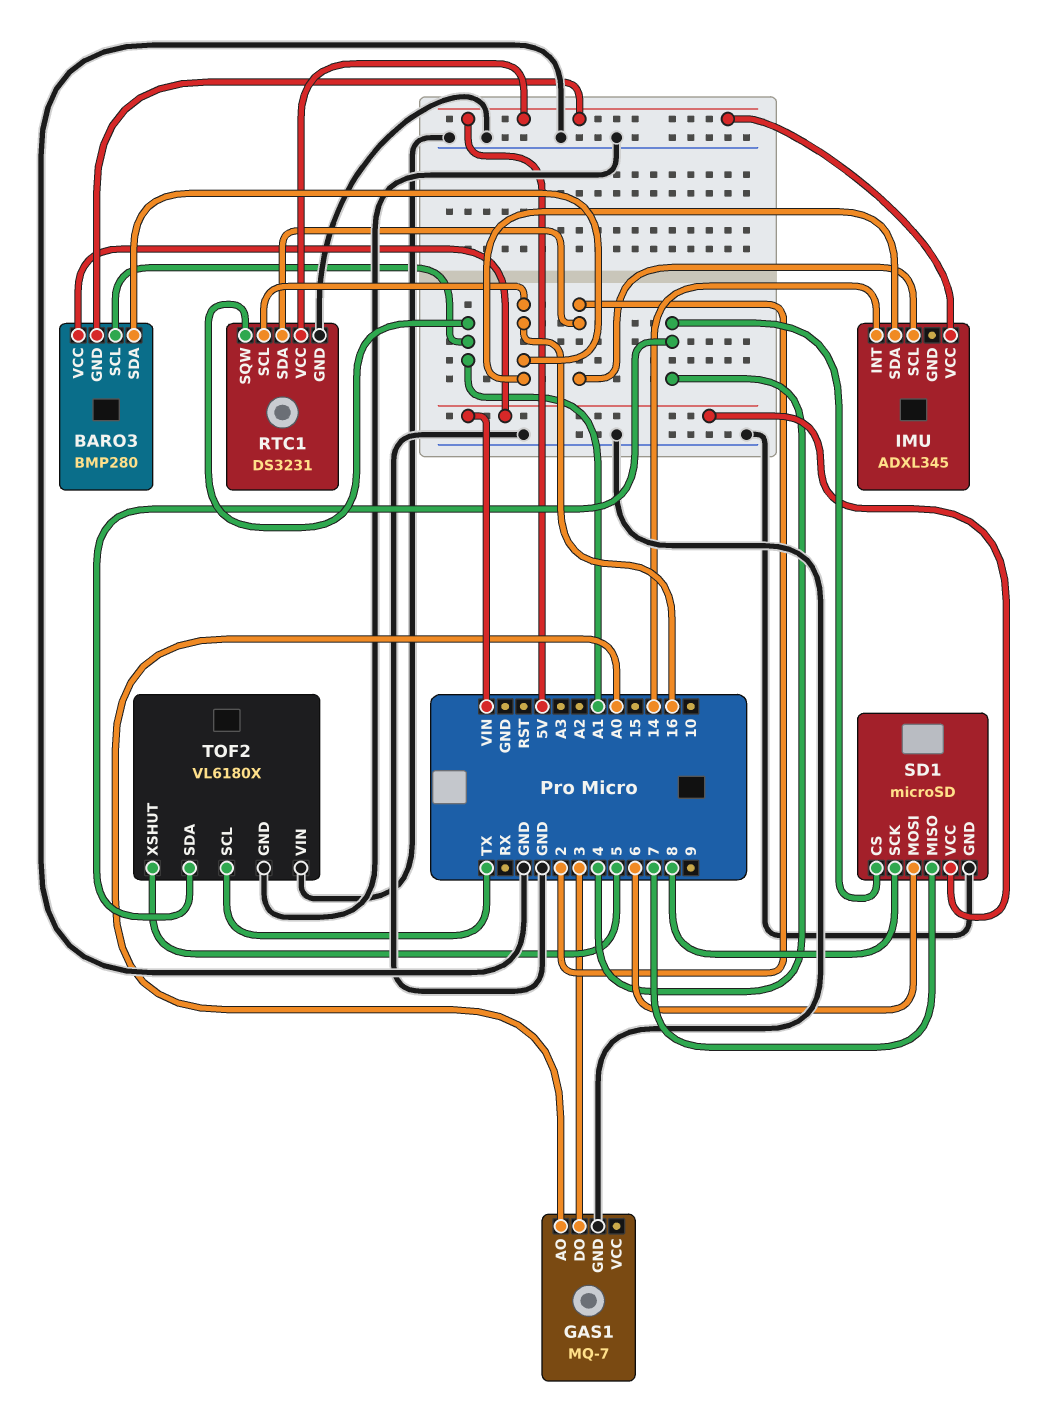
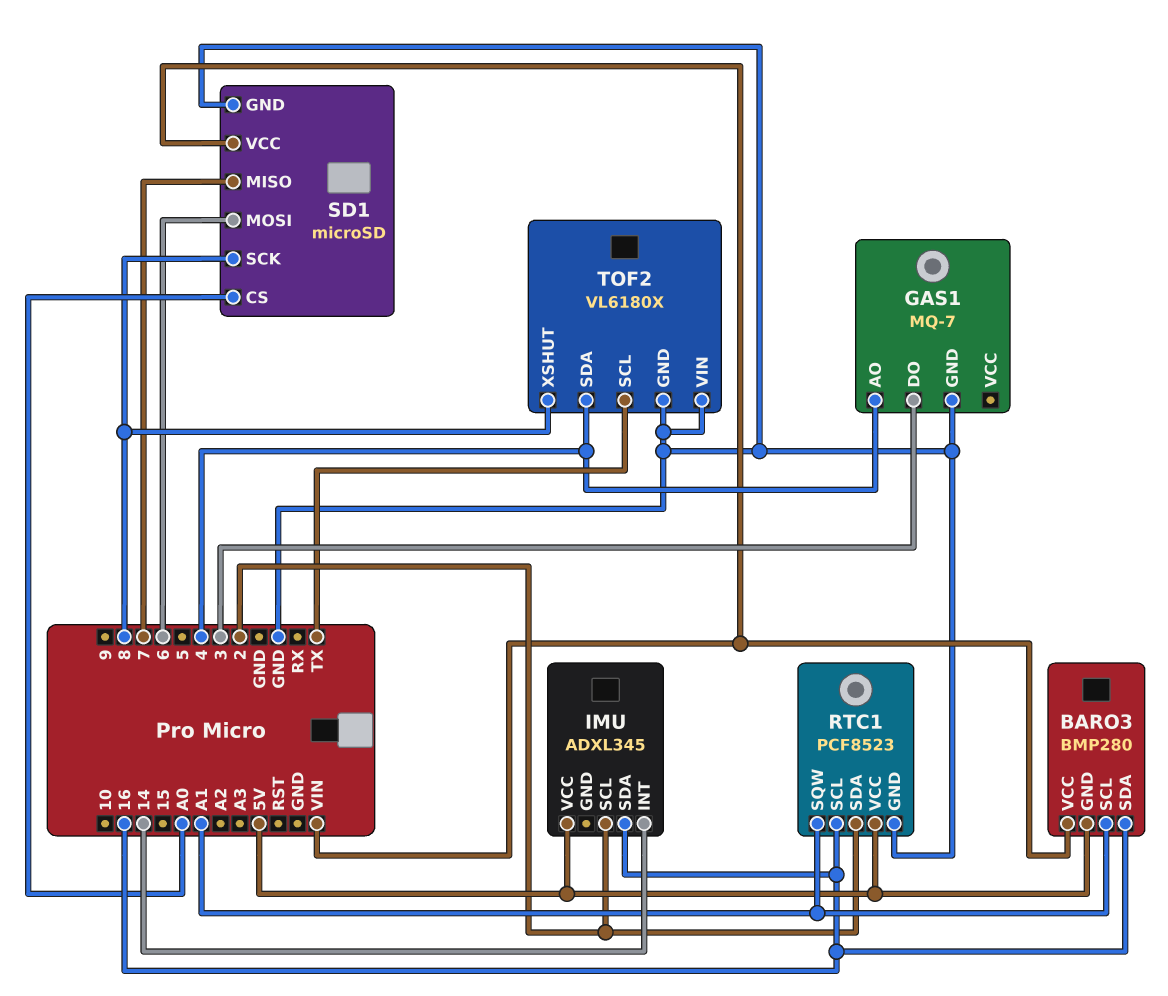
GAS1 pin AO: A0 -> 4
RTC1: DS3231 -> PCF8523
SD1 pin CS: 4 -> A0
TOF2 pin XSHUT: 5 -> 8

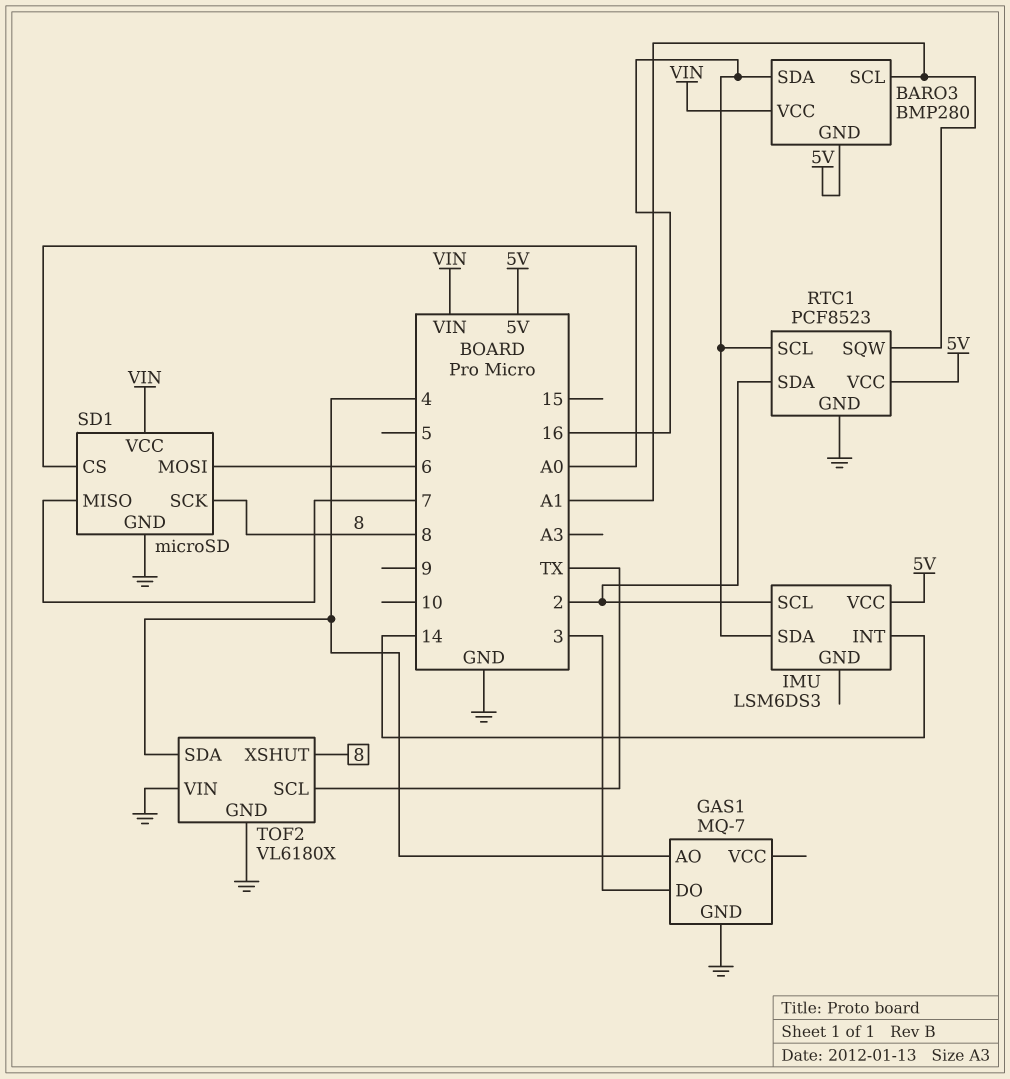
IMU: ADXL345 -> LSM6DS3

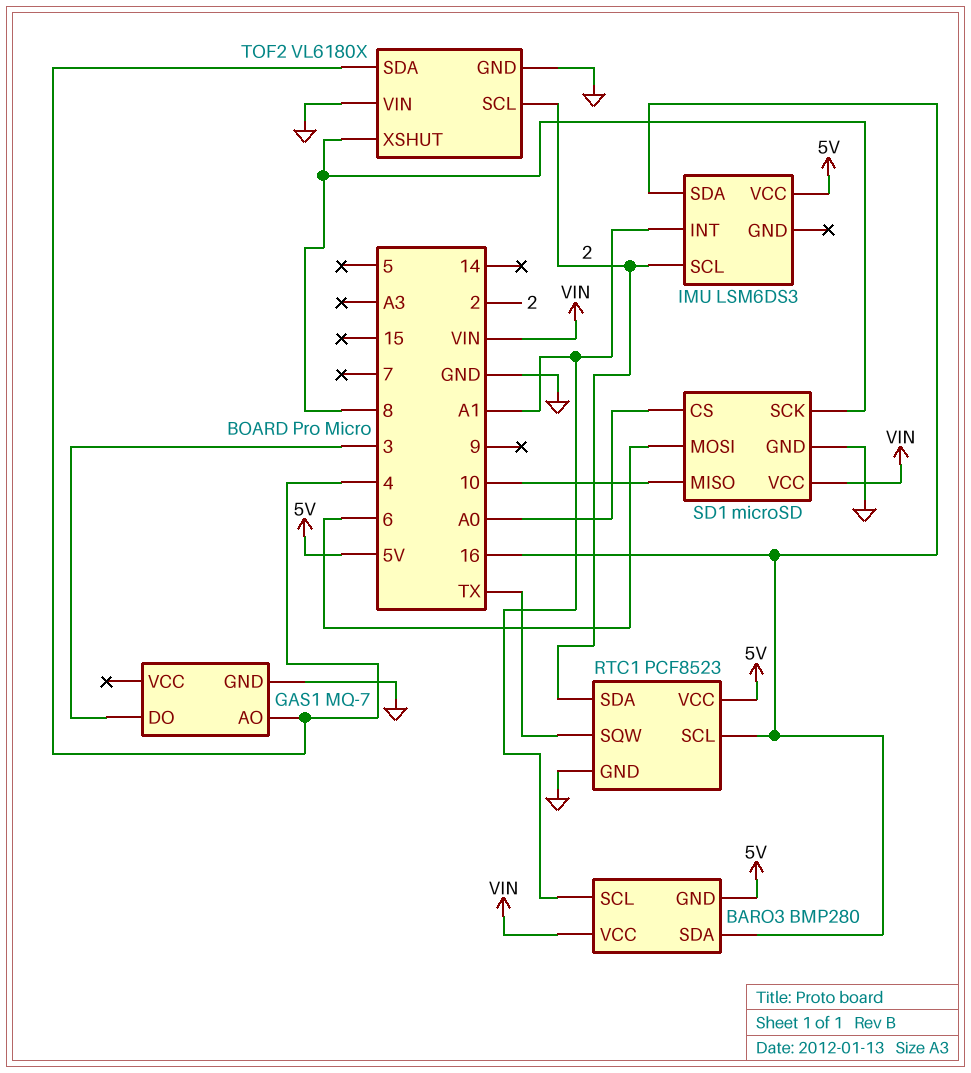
IMU pin INT: 14 -> A1
RTC1 pin SQW: A1 -> TX
SD1 pin MISO: 7 -> 10
TOF2 pin SCL: TX -> 2

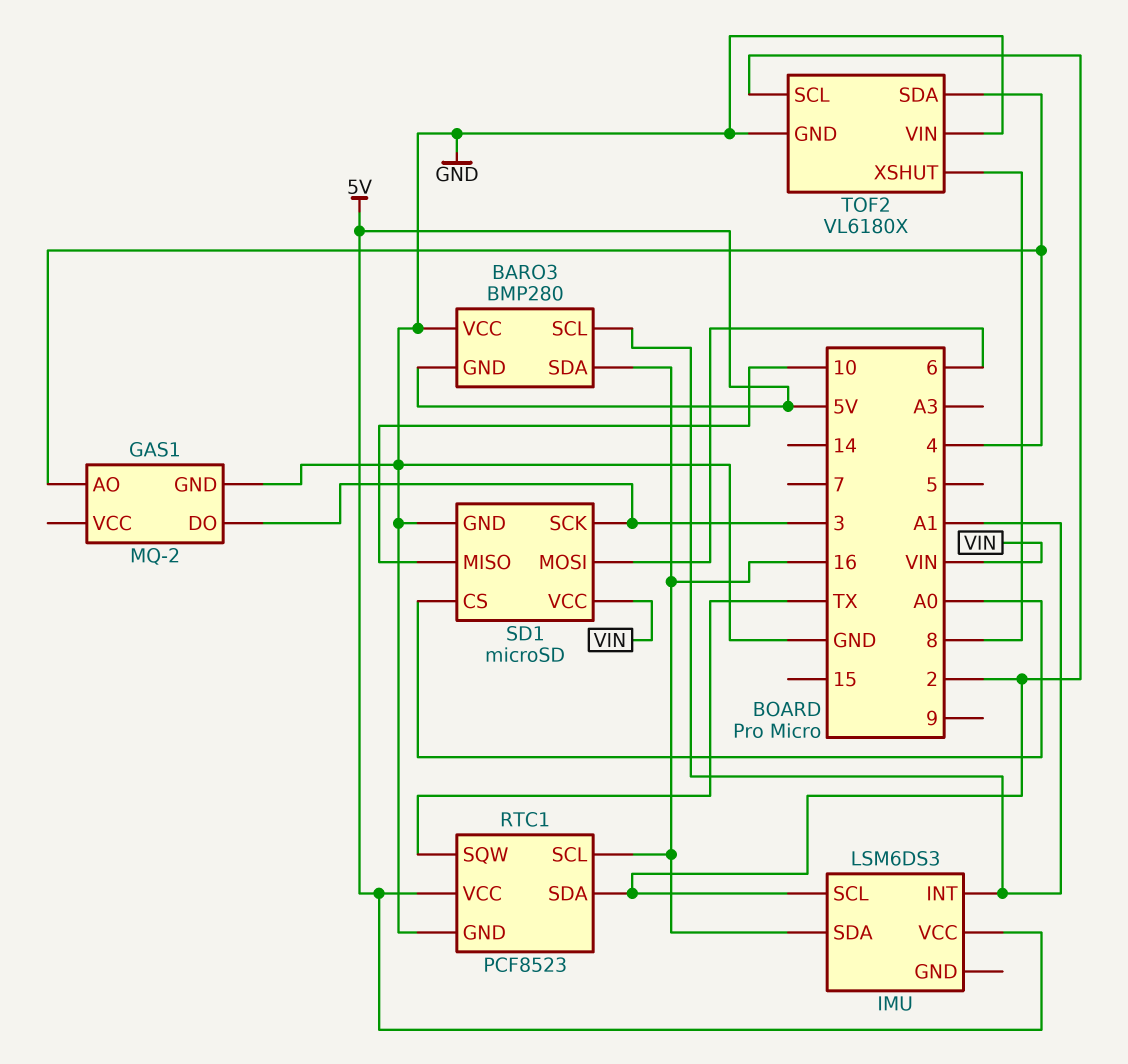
BARO3 pin VCC: VIN -> GND
GAS1: MQ-7 -> MQ-2
SD1 pin SCK: 8 -> 3

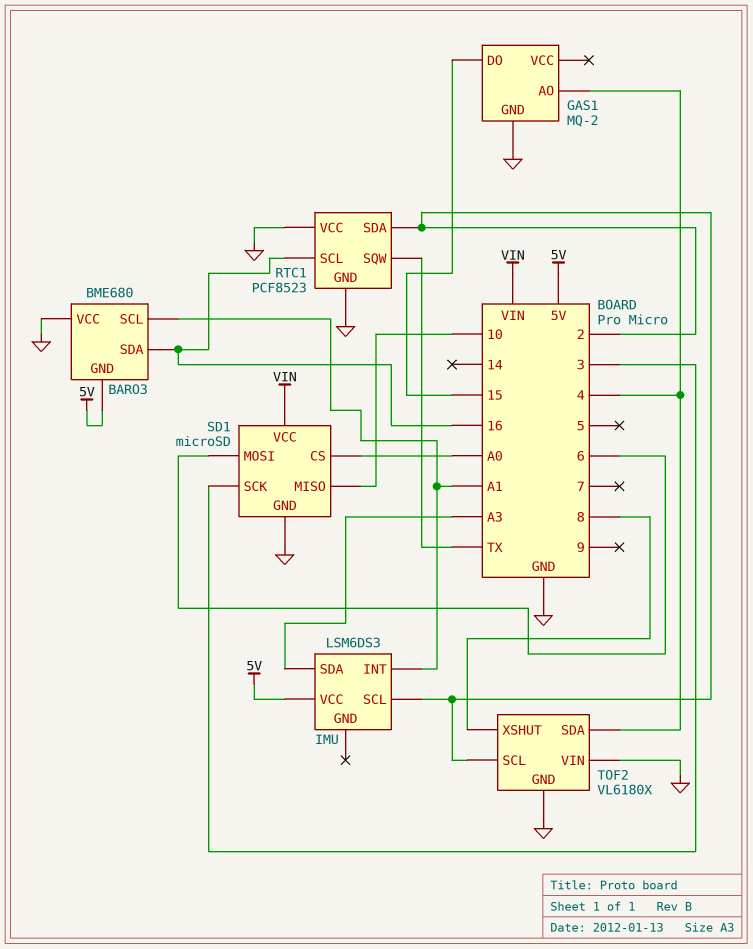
BARO3: BMP280 -> BME680
GAS1 pin DO: 3 -> 15
IMU pin SDA: 16 -> A3
RTC1 pin VCC: 5V -> GND

